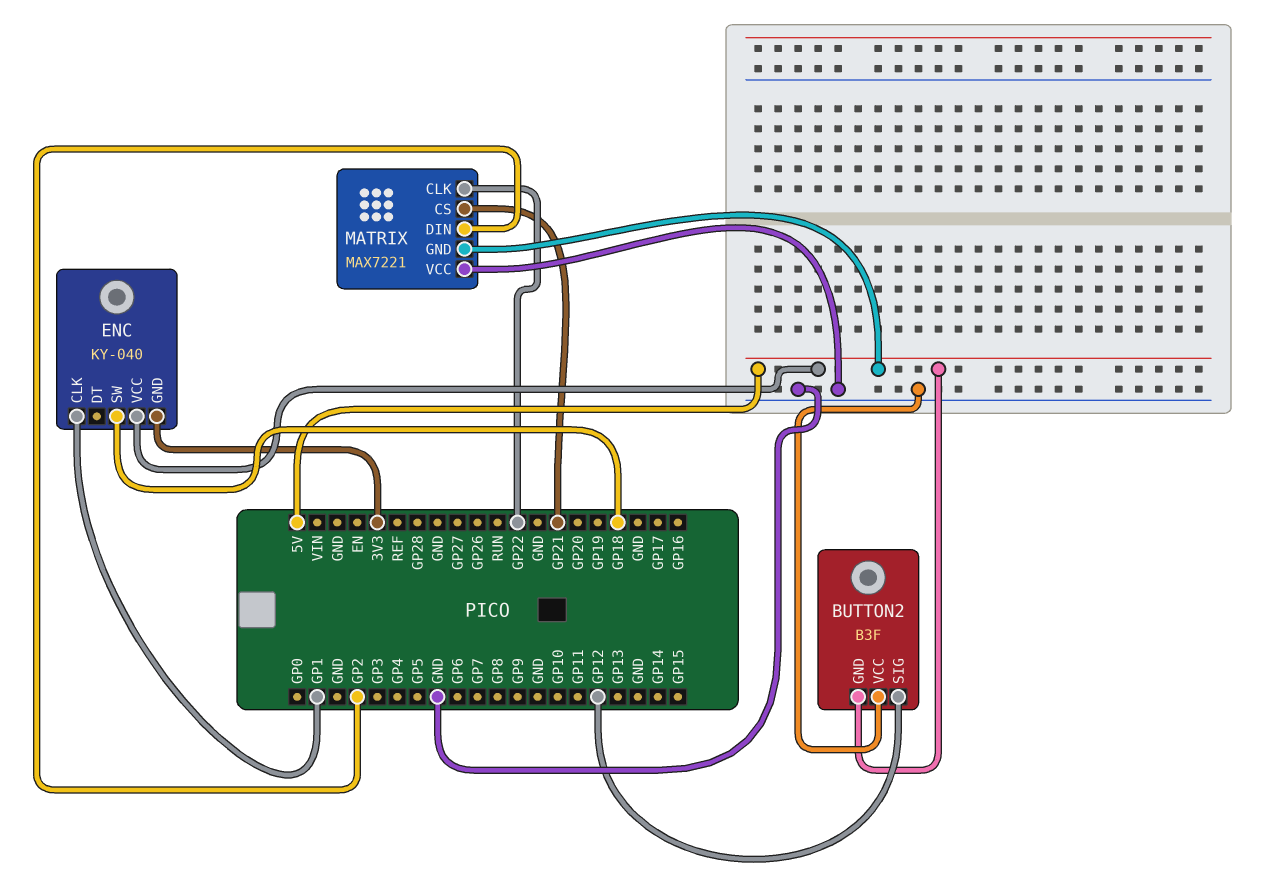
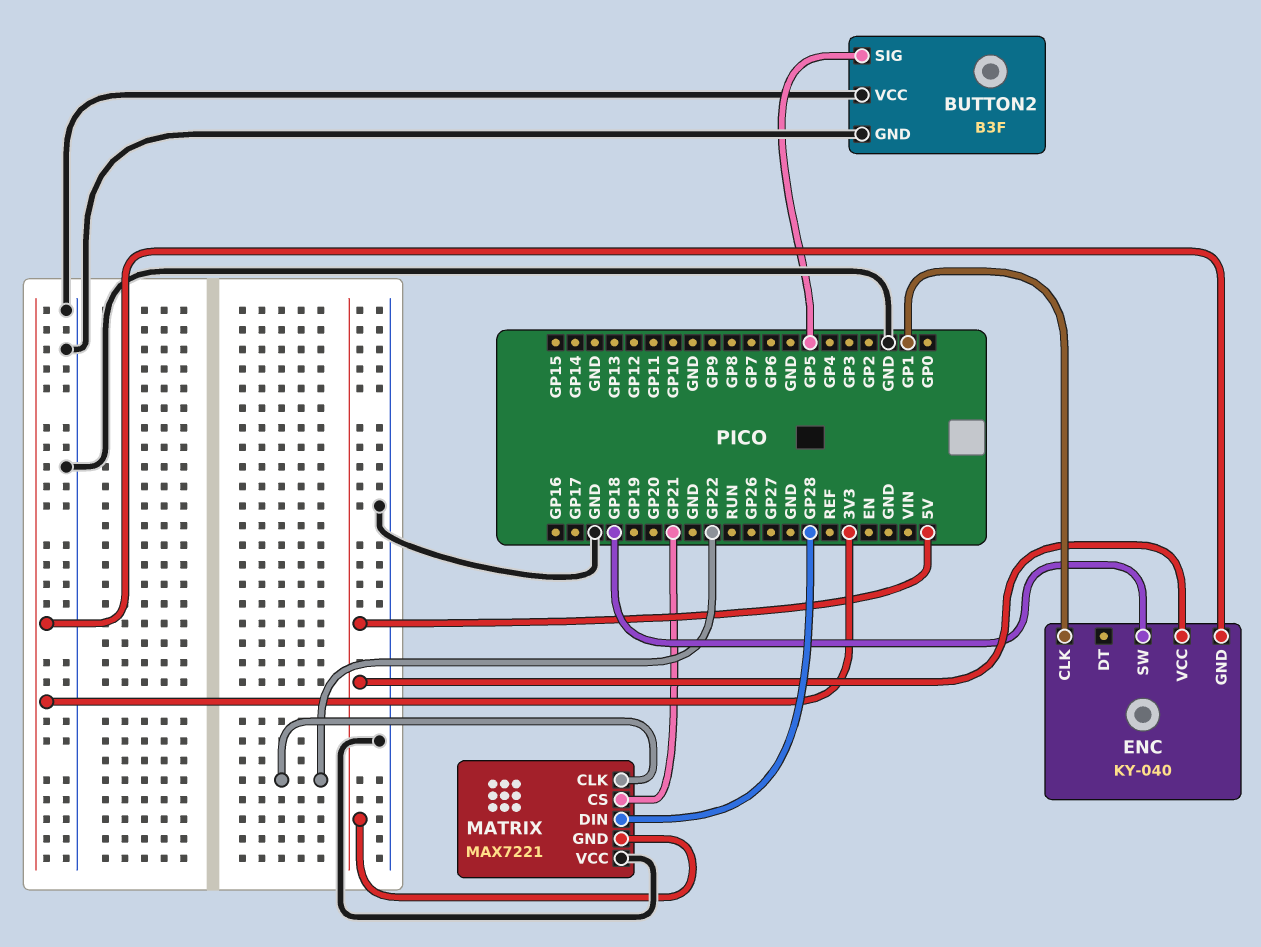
BUTTON2 pin GND: 5V -> GND
BUTTON2 pin SIG: GP12 -> GP5
MATRIX pin DIN: GP2 -> GP28

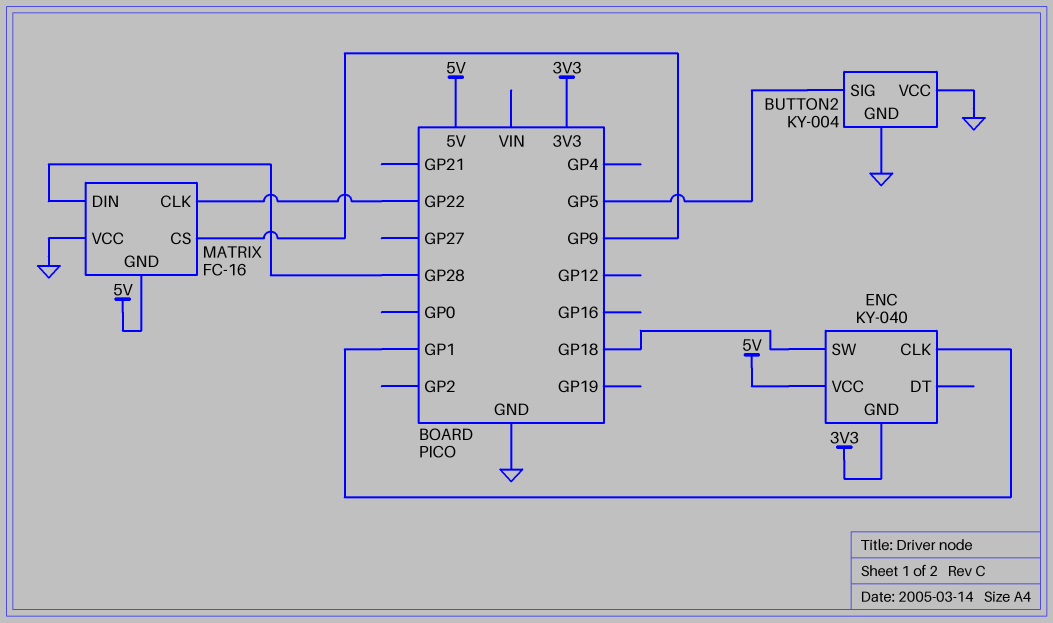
BUTTON2: B3F -> KY-004
MATRIX: MAX7221 -> FC-16
MATRIX pin CS: GP21 -> GP9

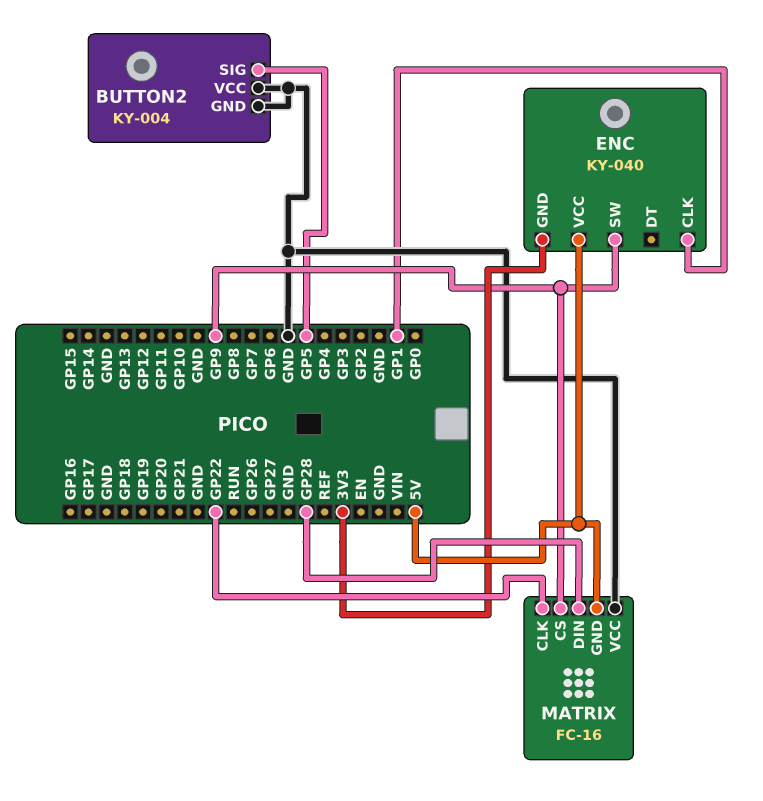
ENC pin SW: GP18 -> GP9

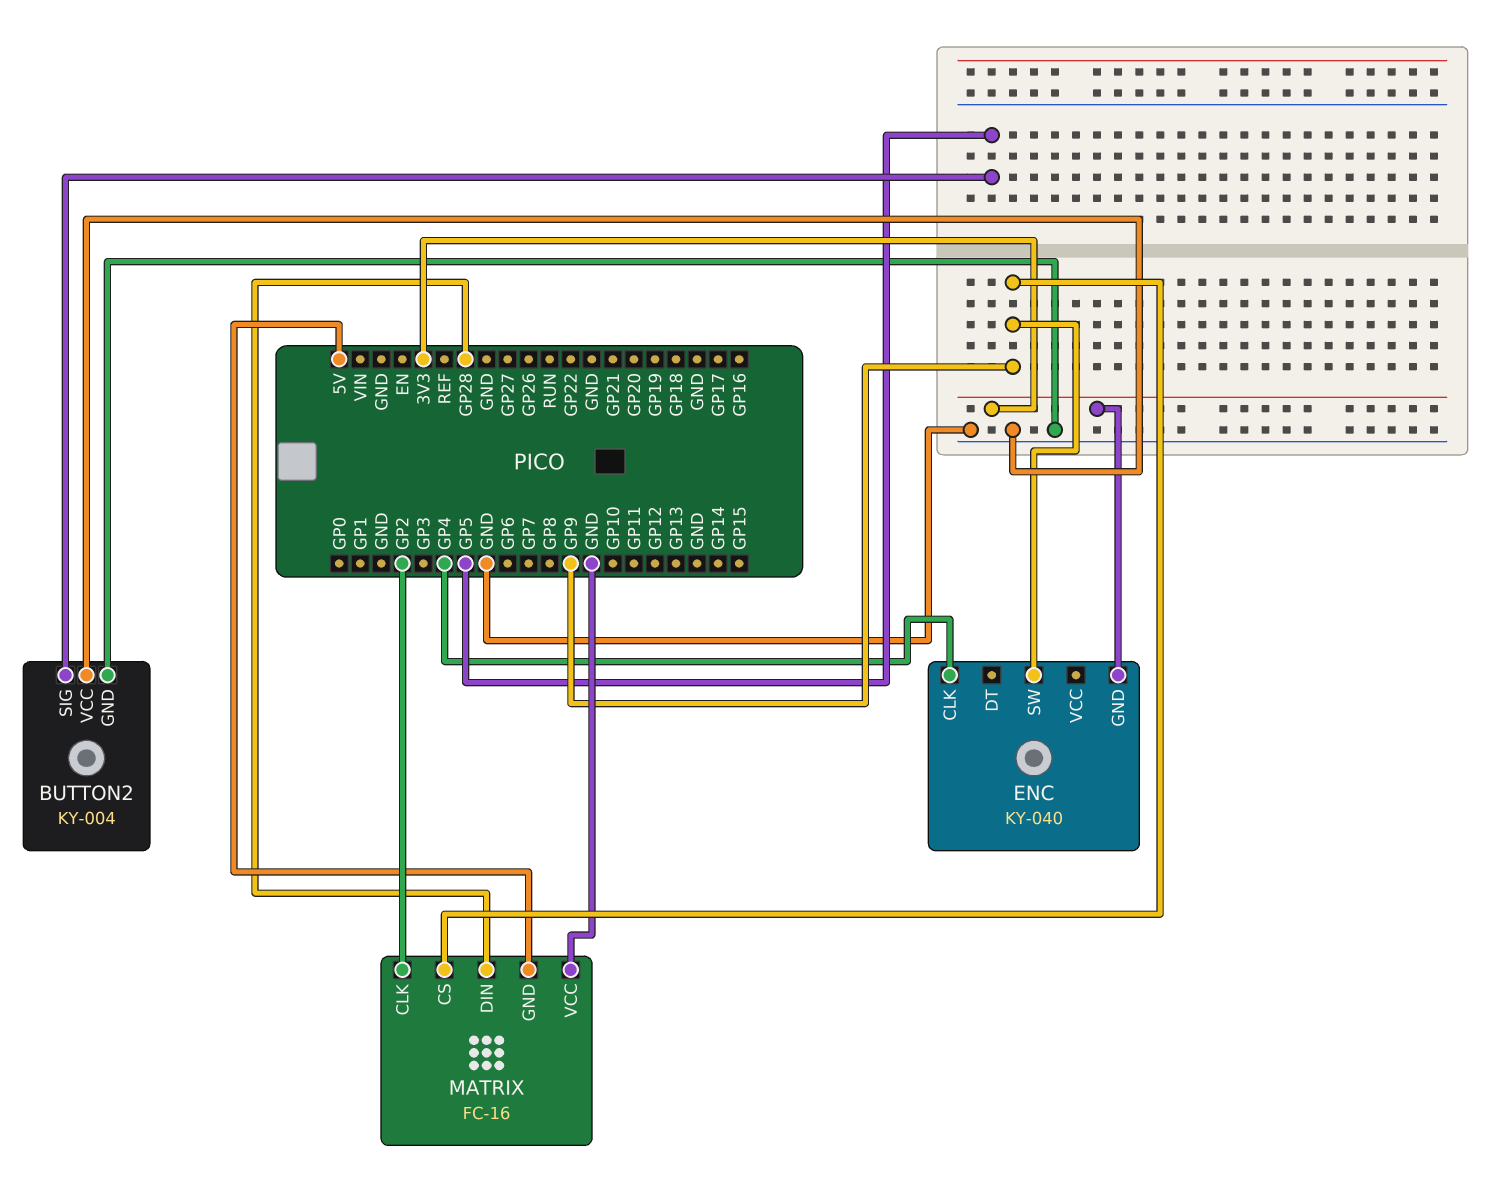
ENC pin CLK: GP1 -> GP4
ENC pin VCC: 5V -> none
MATRIX pin CLK: GP22 -> GP2

